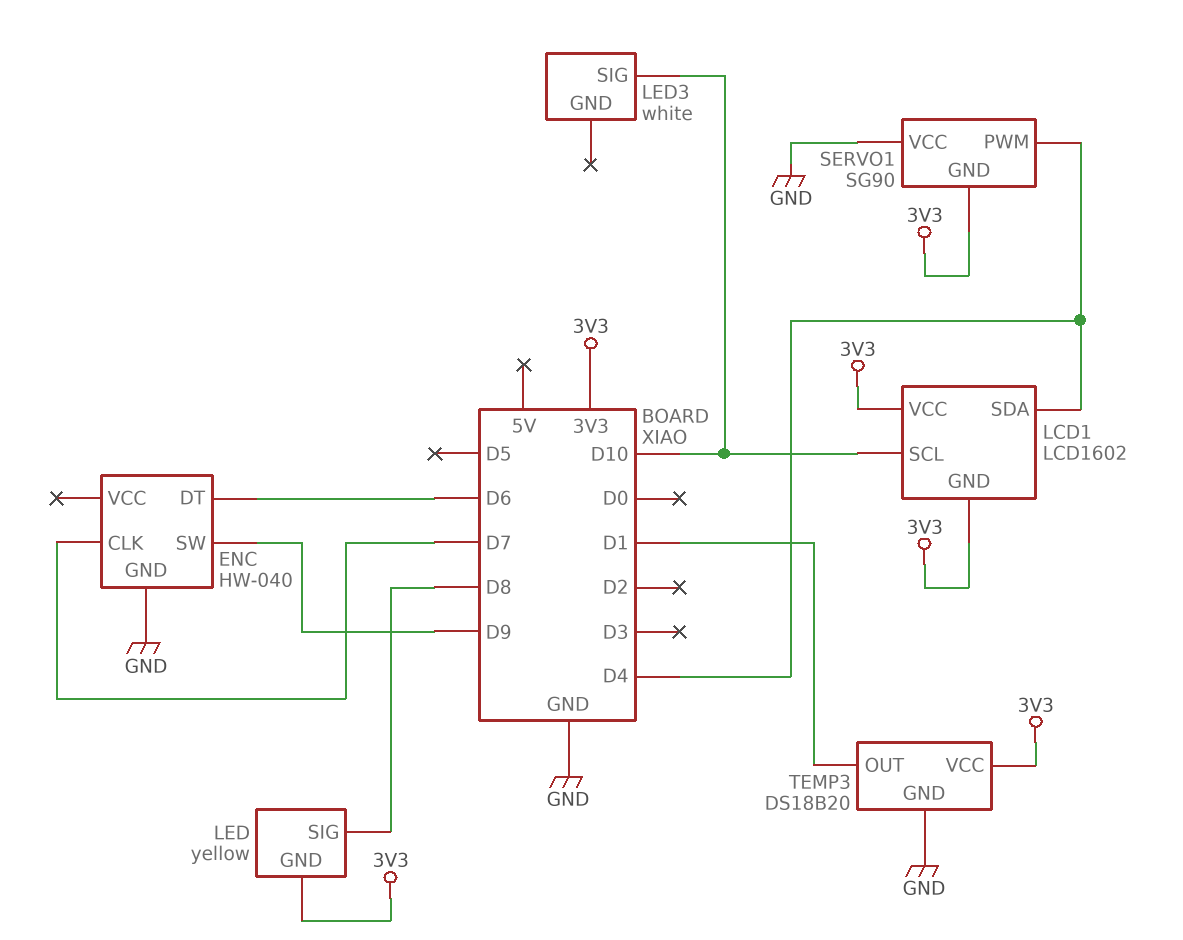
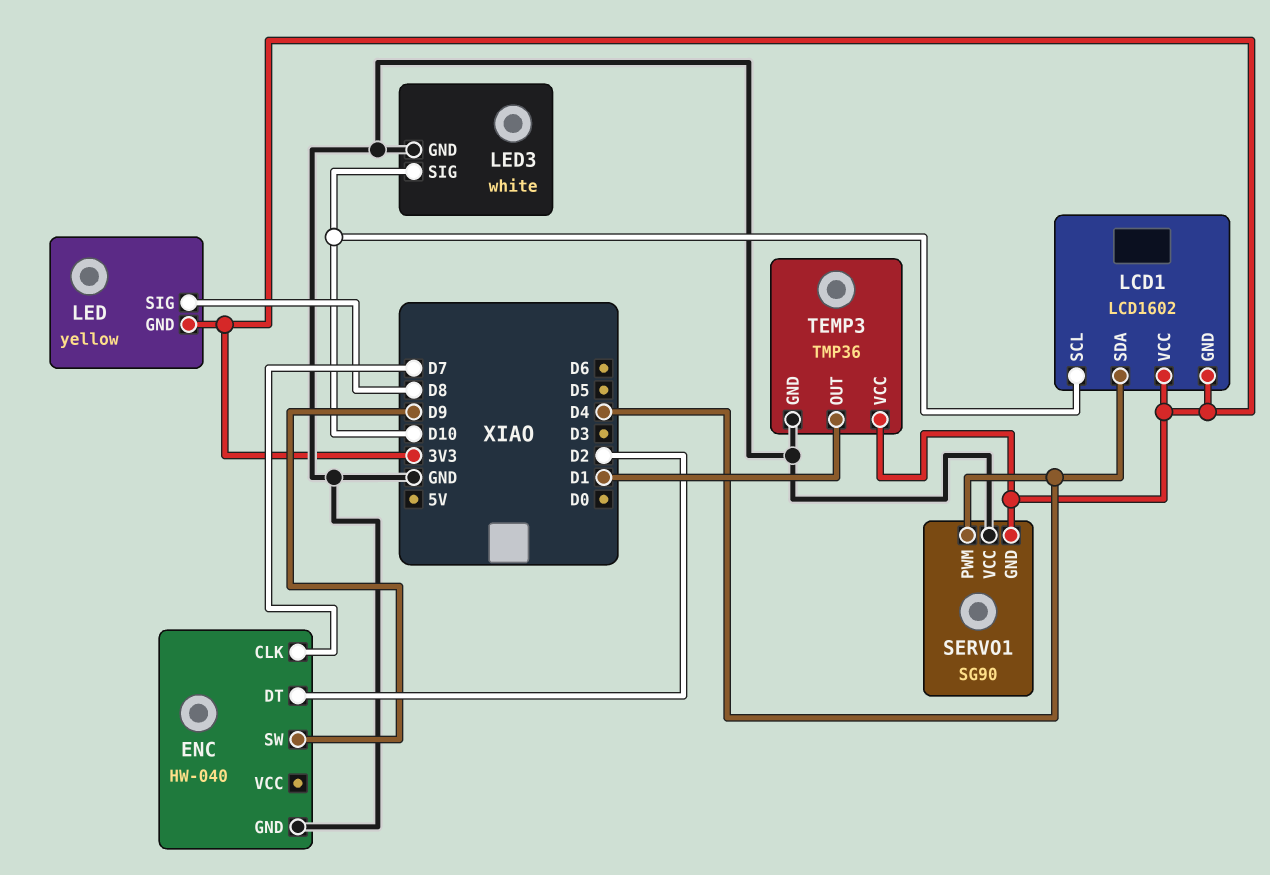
ENC pin DT: D6 -> D2
LED3 pin GND: none -> GND
TEMP3: DS18B20 -> TMP36

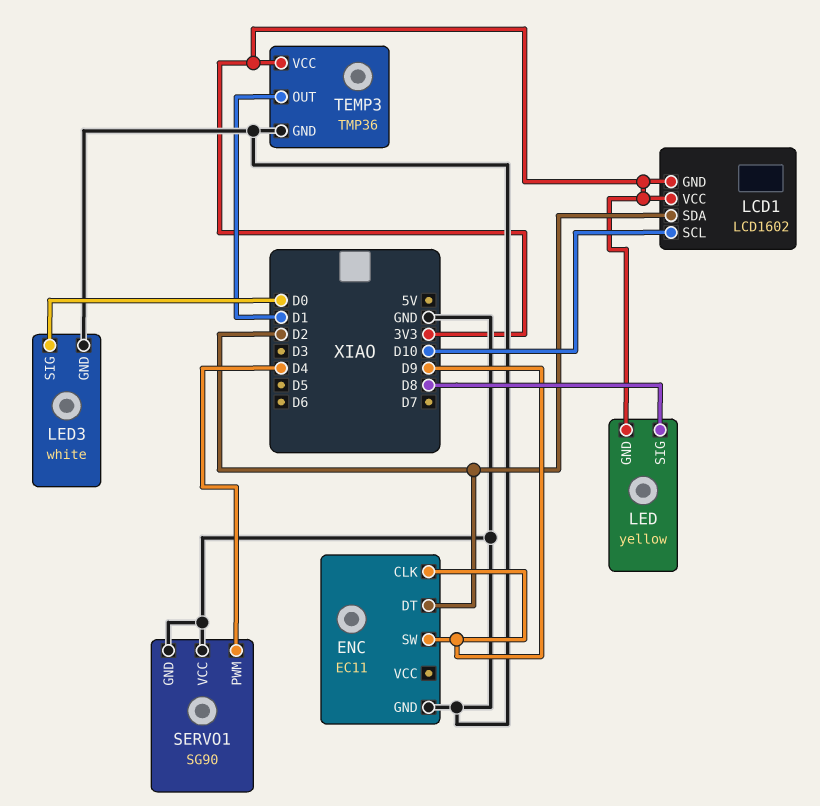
ENC: HW-040 -> EC11
ENC pin CLK: D7 -> D9
LCD1 pin SDA: D4 -> D2
LED3 pin SIG: D10 -> D0
SERVO1 pin GND: 3V3 -> GND

